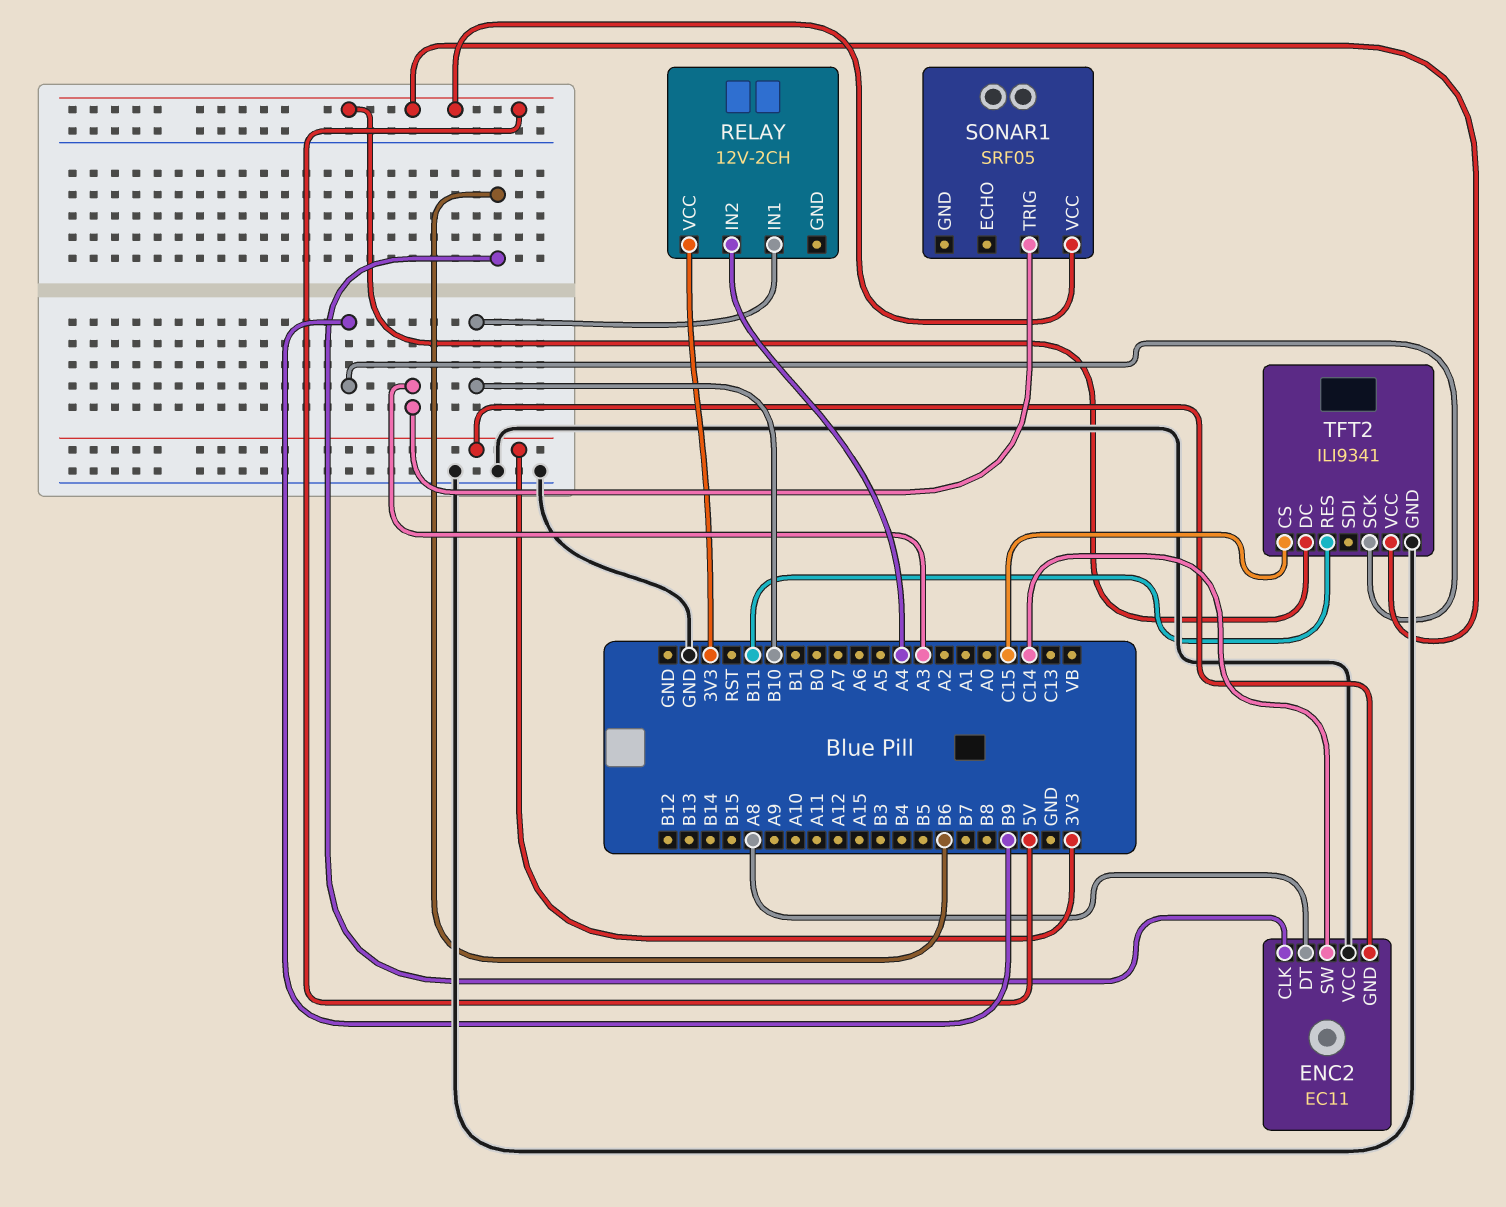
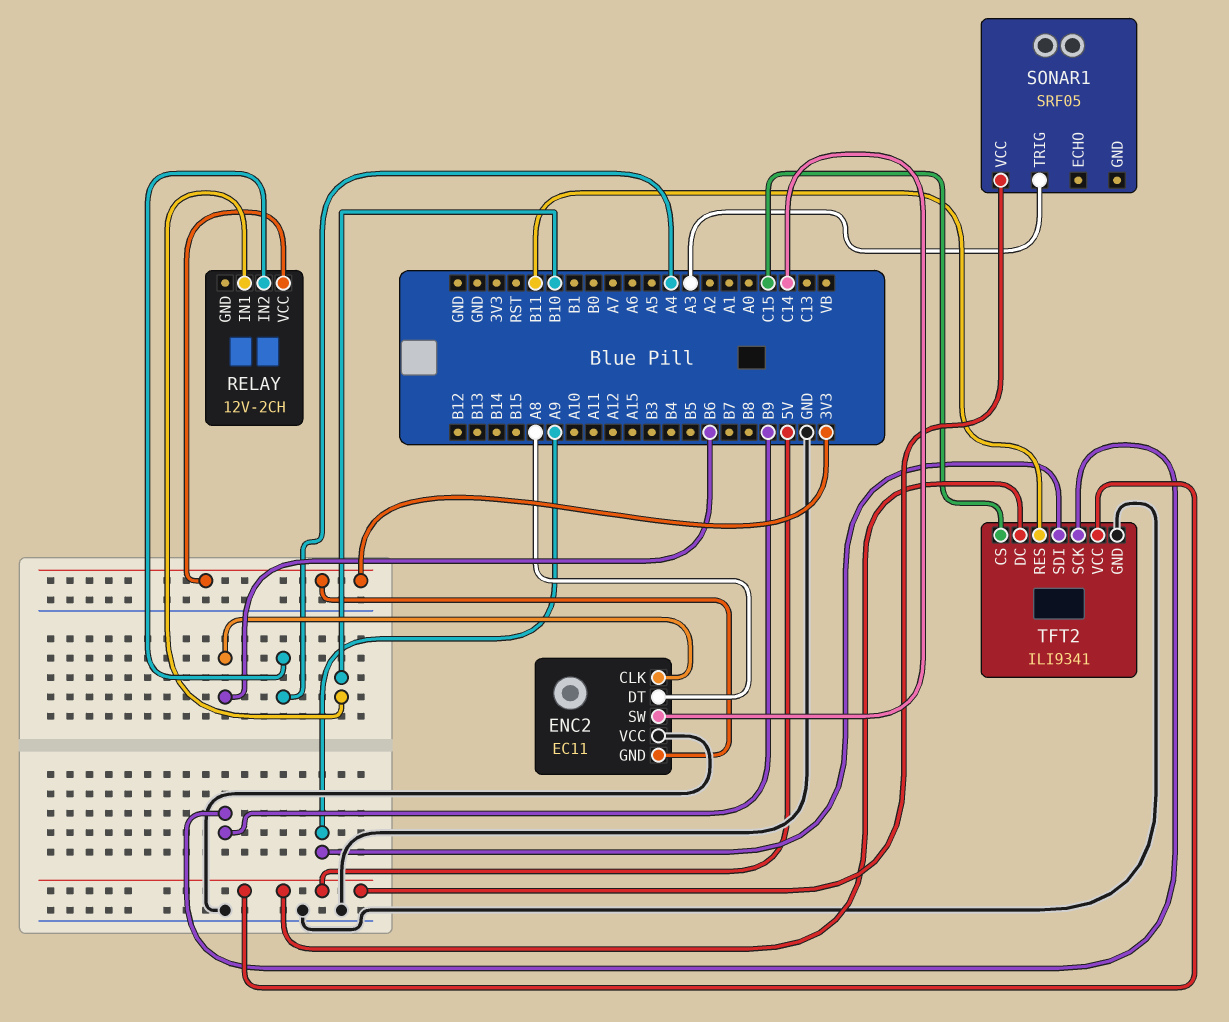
TFT2 pin SDI: none -> A9

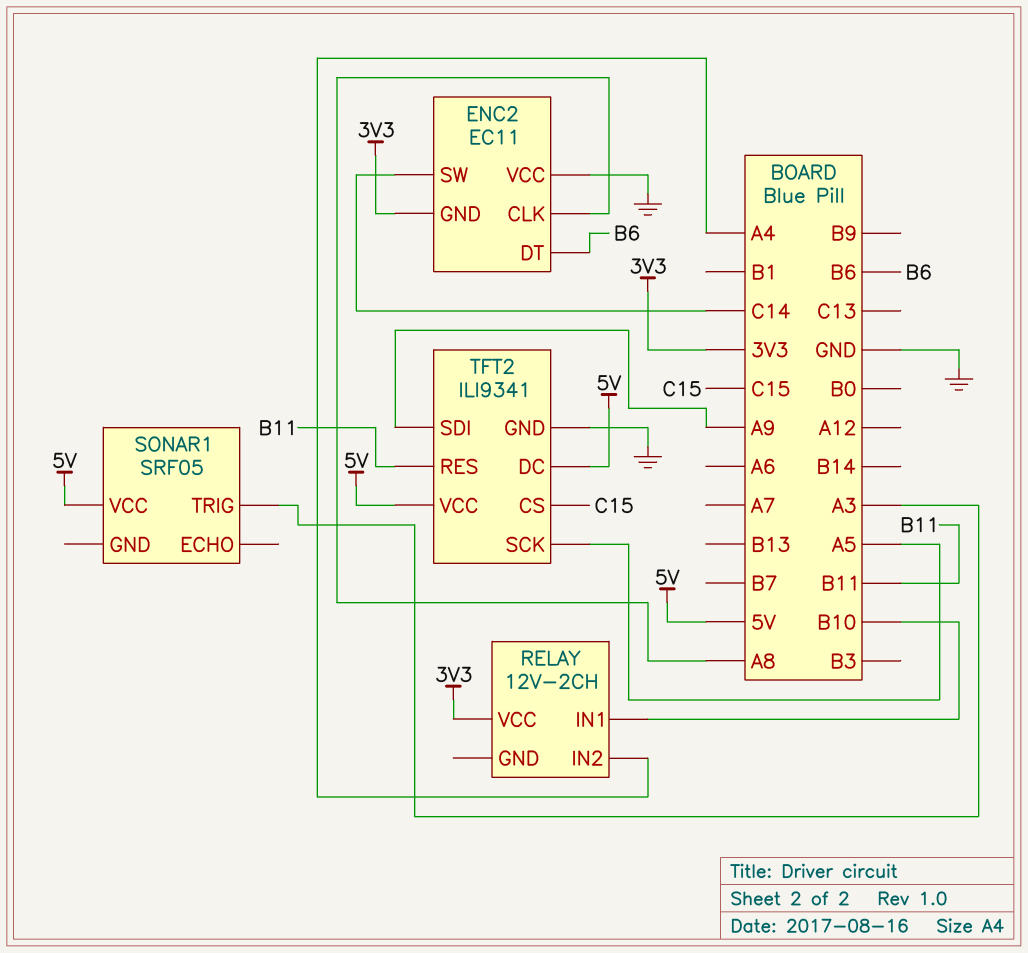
ENC2 pin CLK: B6 -> A8
ENC2 pin DT: A8 -> B6
TFT2 pin SCK: B9 -> A5

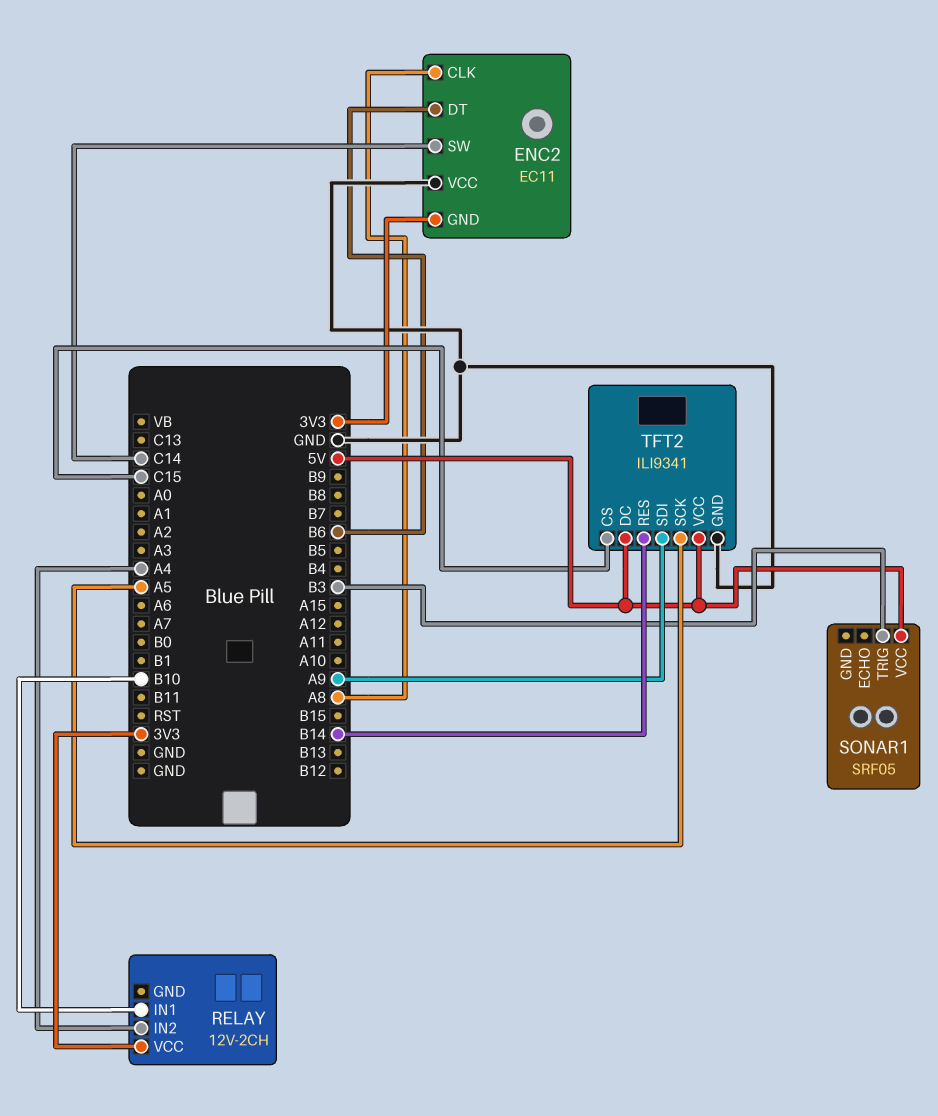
SONAR1 pin TRIG: A3 -> B3
TFT2 pin RES: B11 -> B14

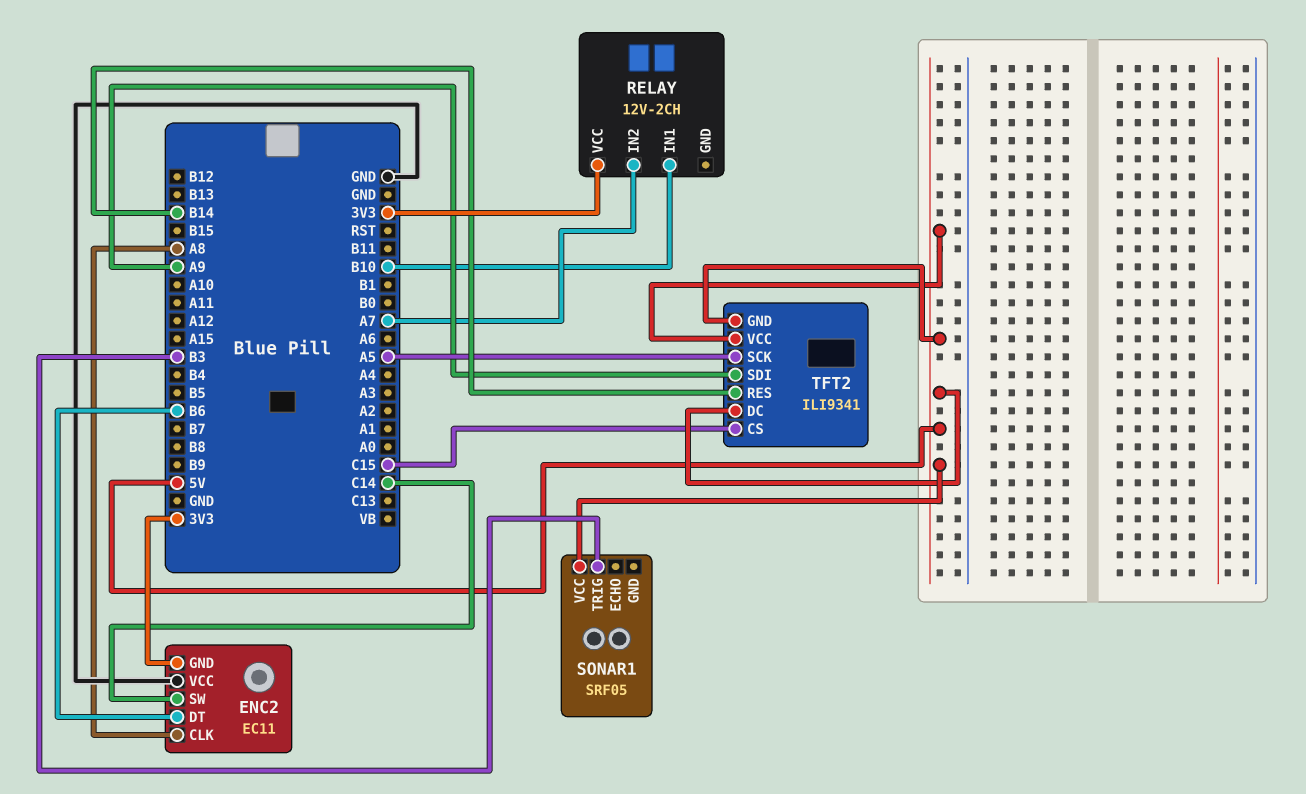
RELAY pin IN2: A4 -> A7
TFT2 pin GND: GND -> 5V

